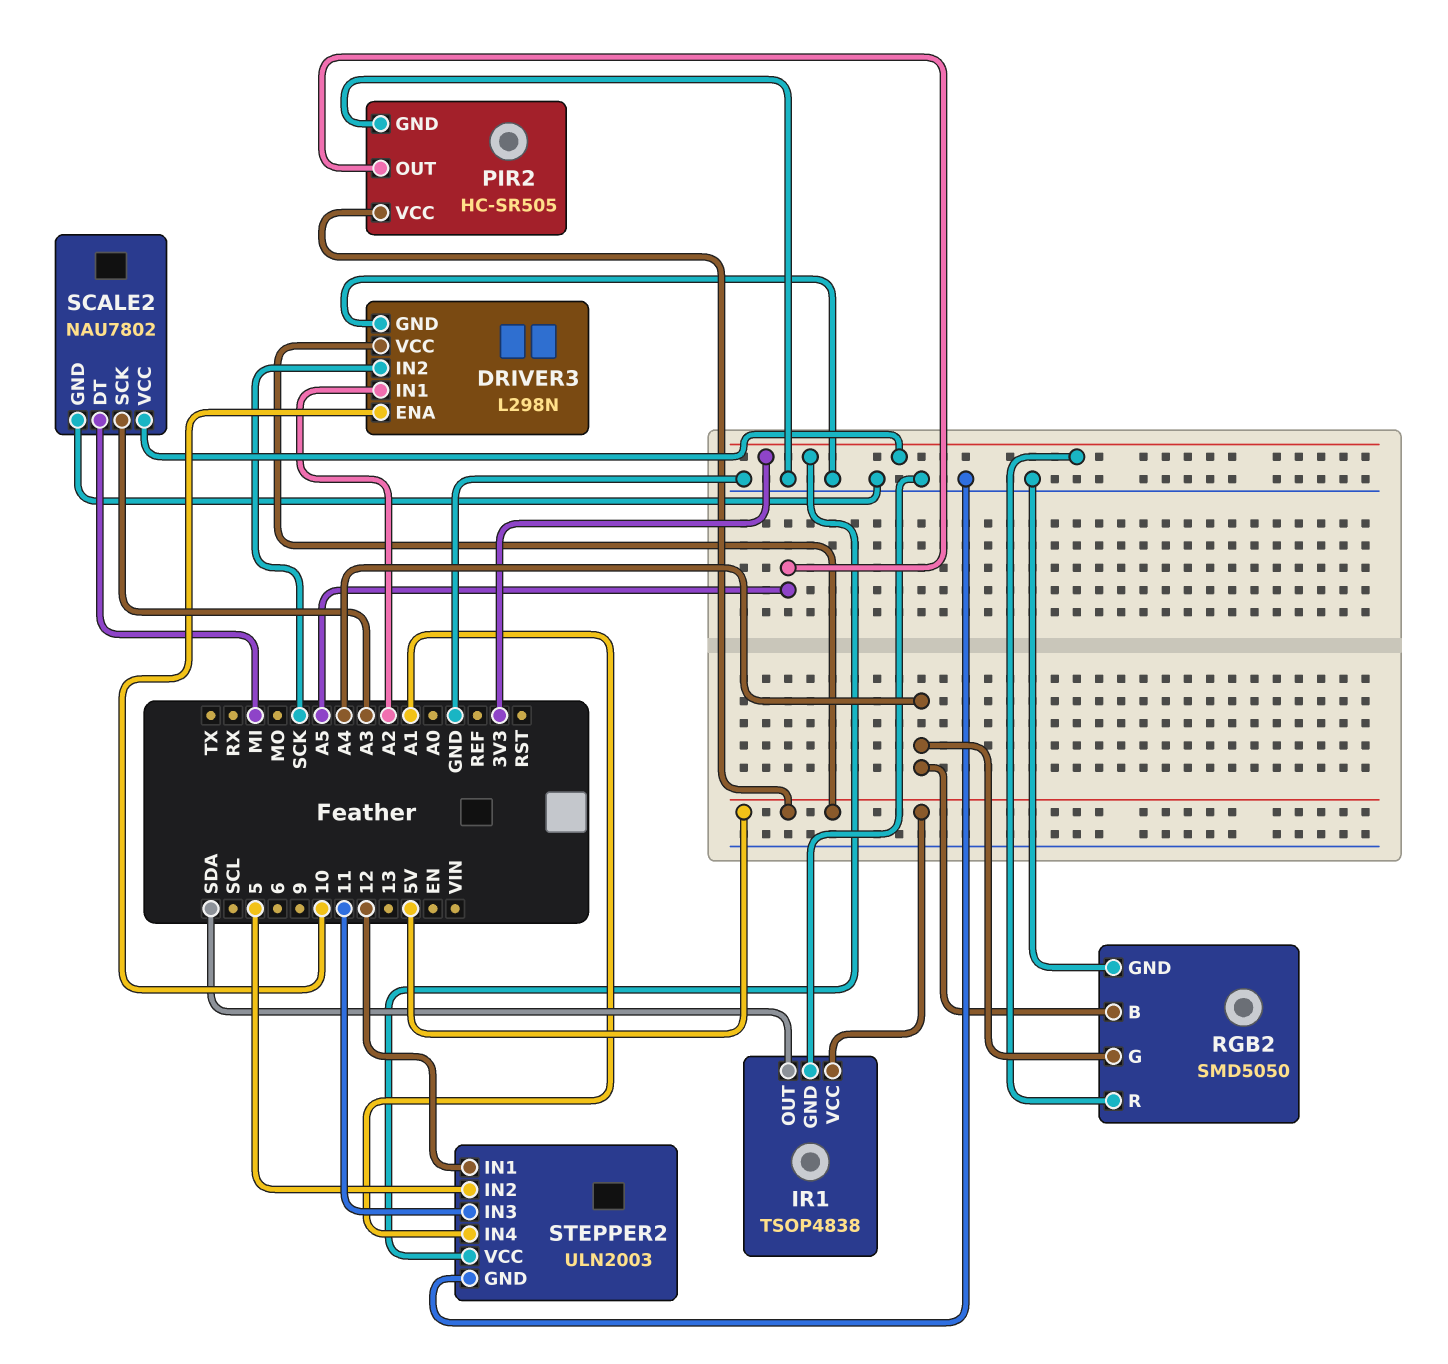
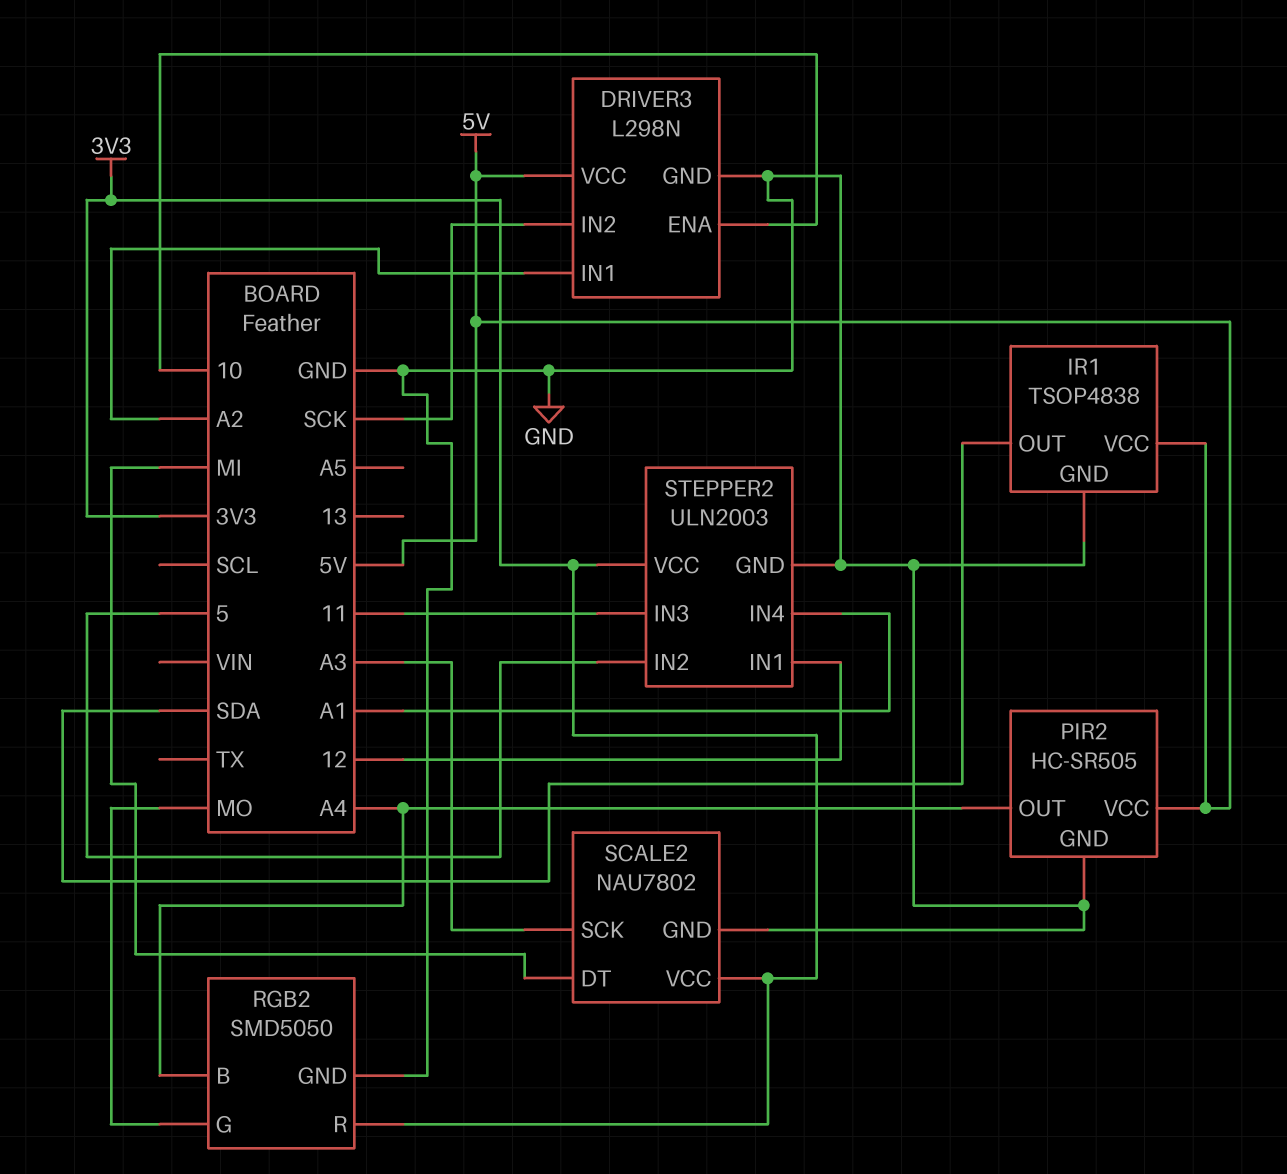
PIR2 pin OUT: A5 -> A4
RGB2 pin G: A4 -> MO

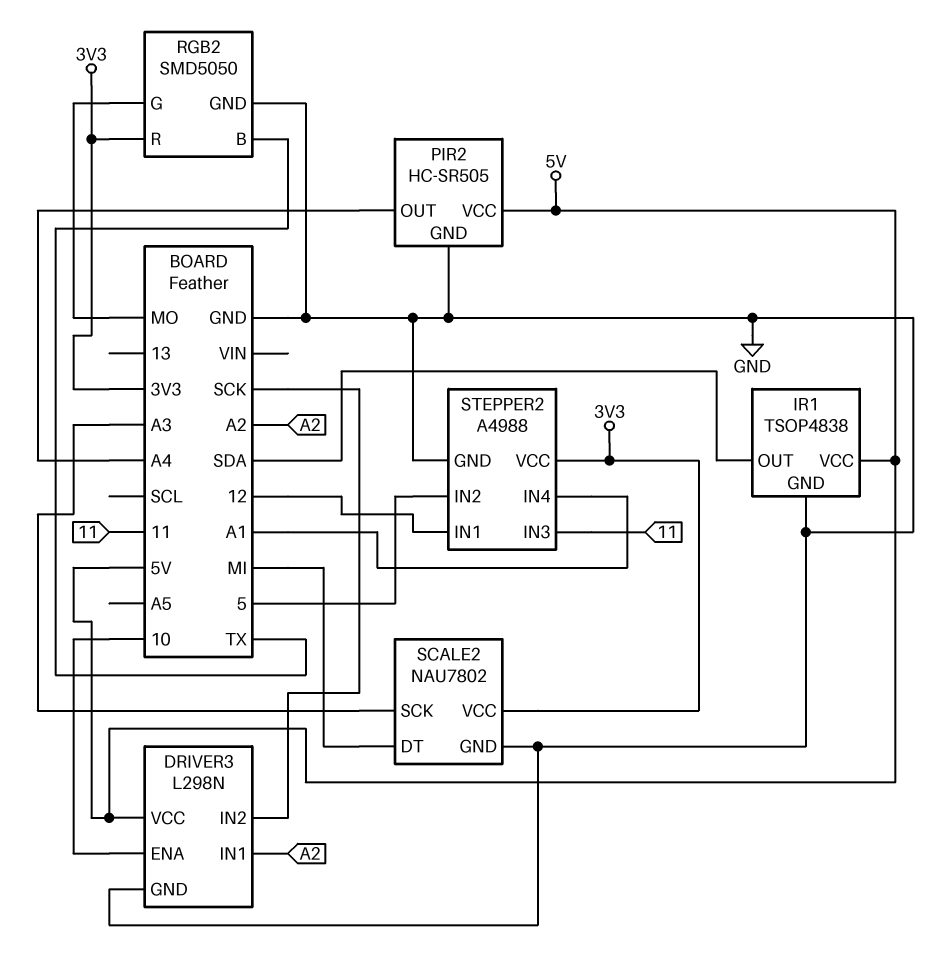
RGB2 pin B: A4 -> TX
STEPPER2: ULN2003 -> A4988

